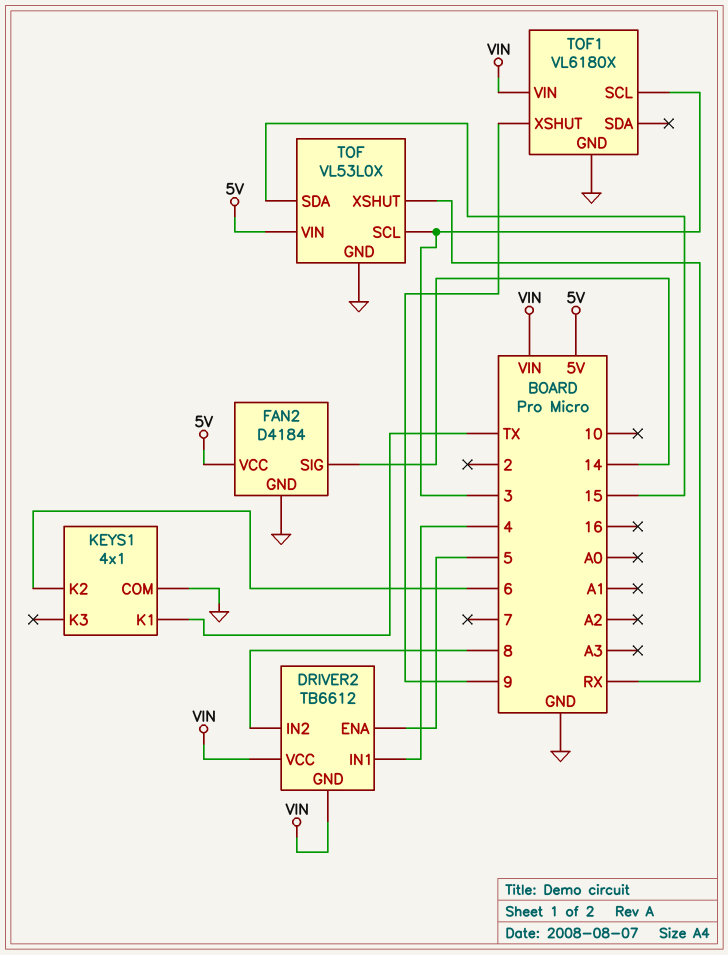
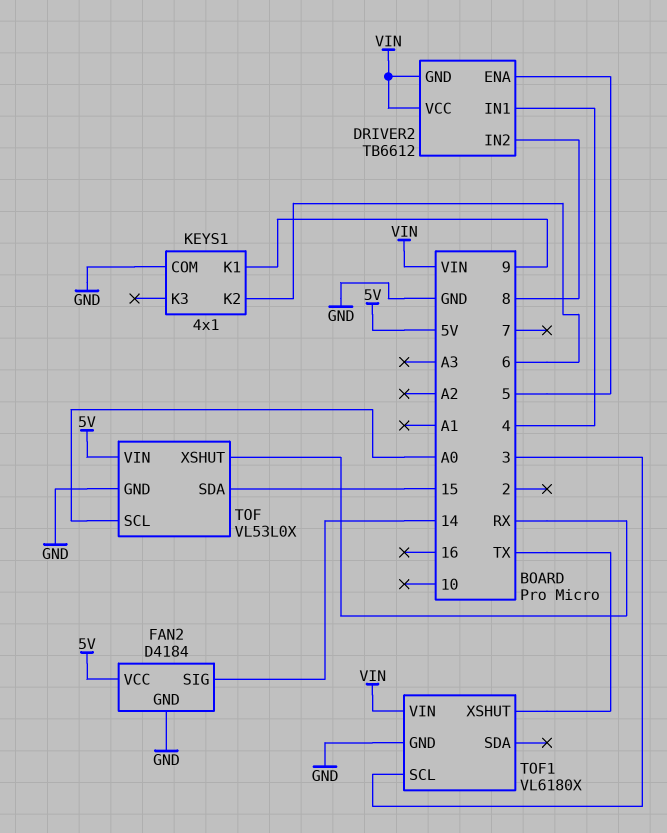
KEYS1 pin K1: TX -> 9
TOF pin SCL: 3 -> A0
TOF1 pin XSHUT: 9 -> TX

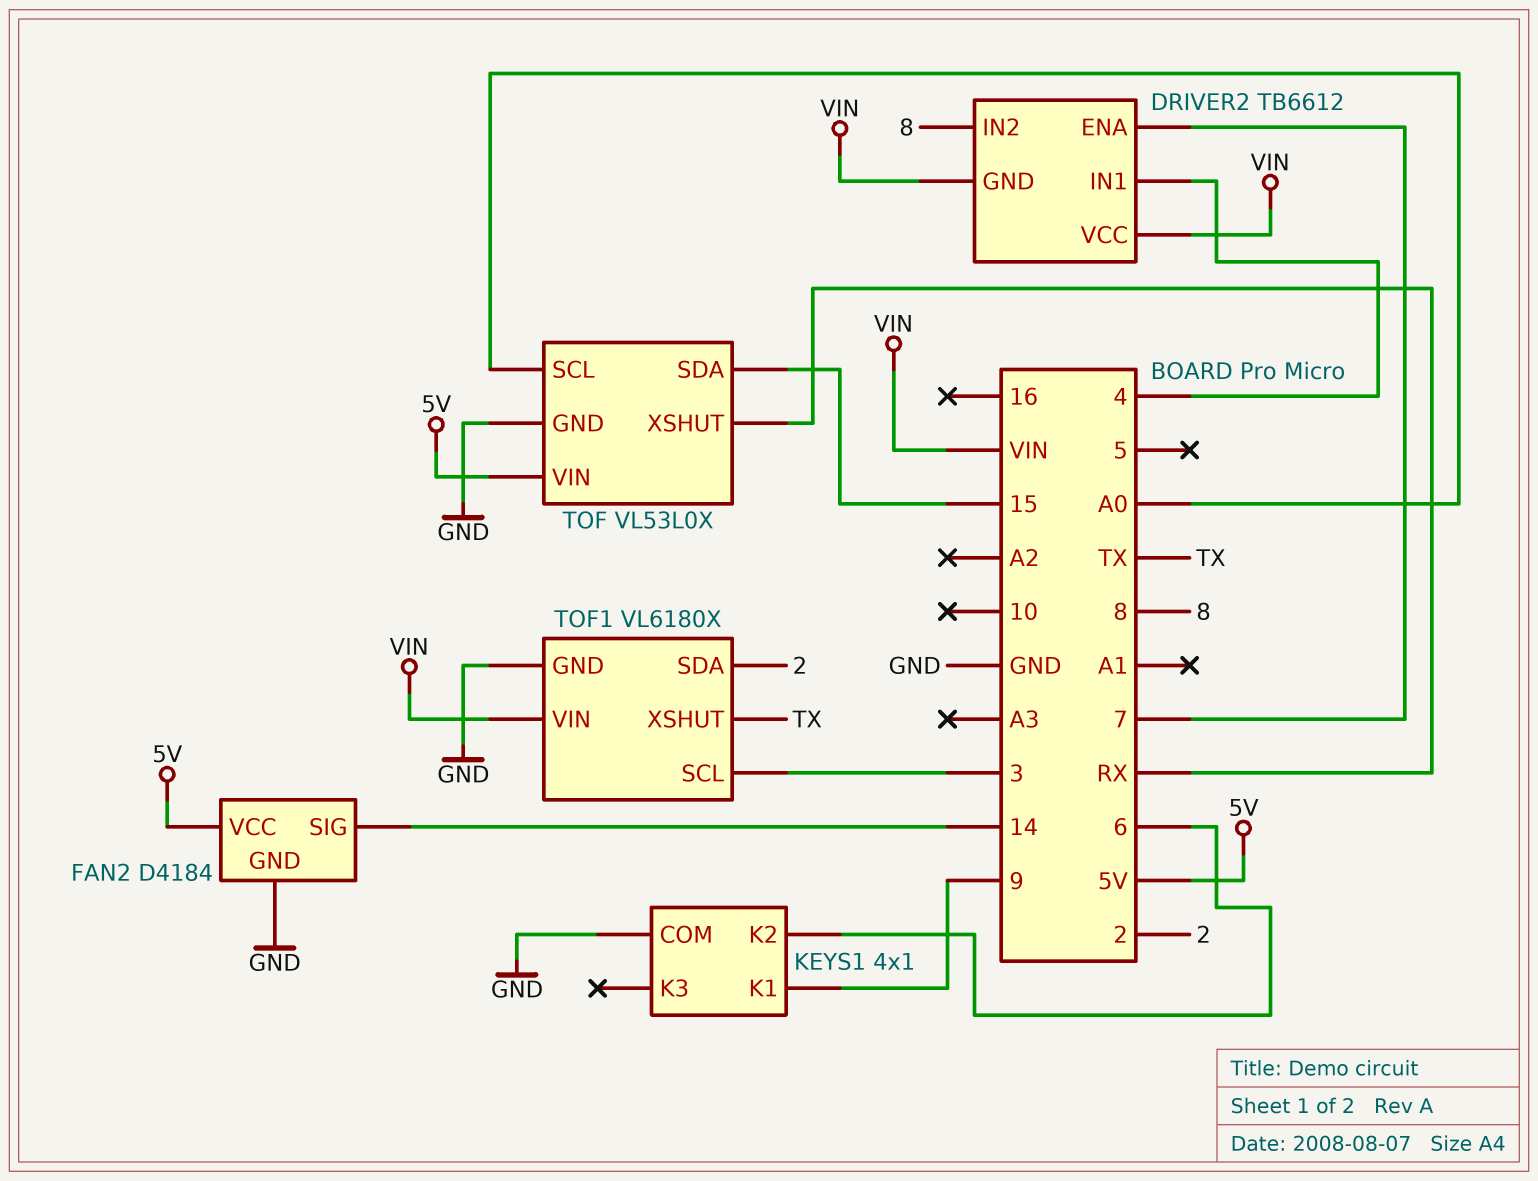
DRIVER2 pin ENA: 5 -> 7
TOF1 pin SDA: none -> 2

